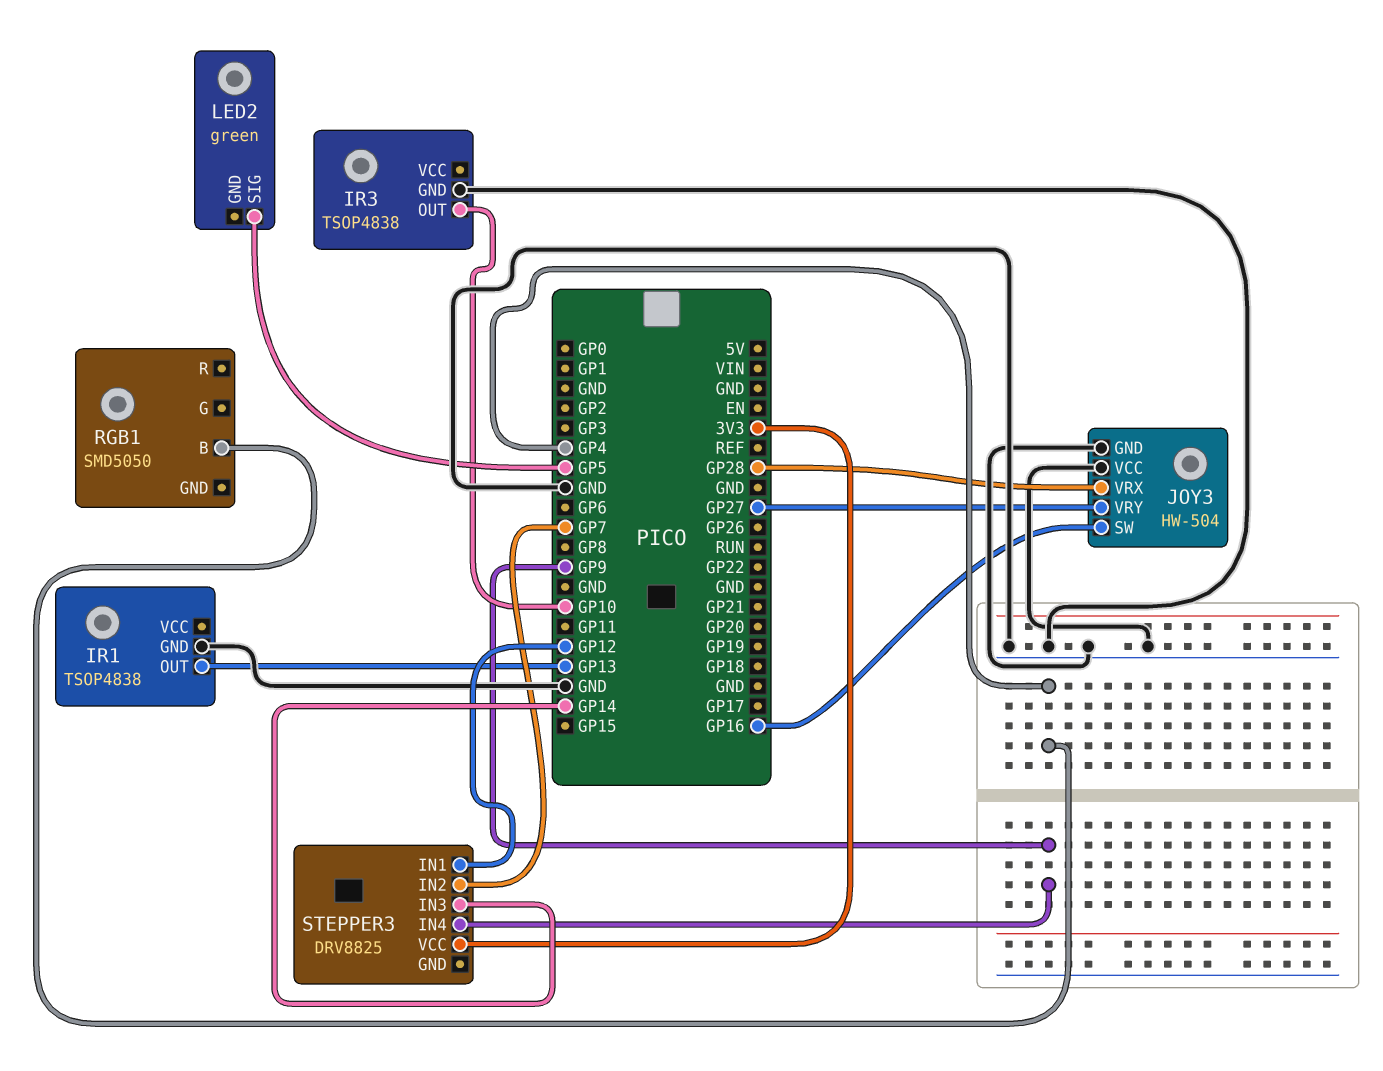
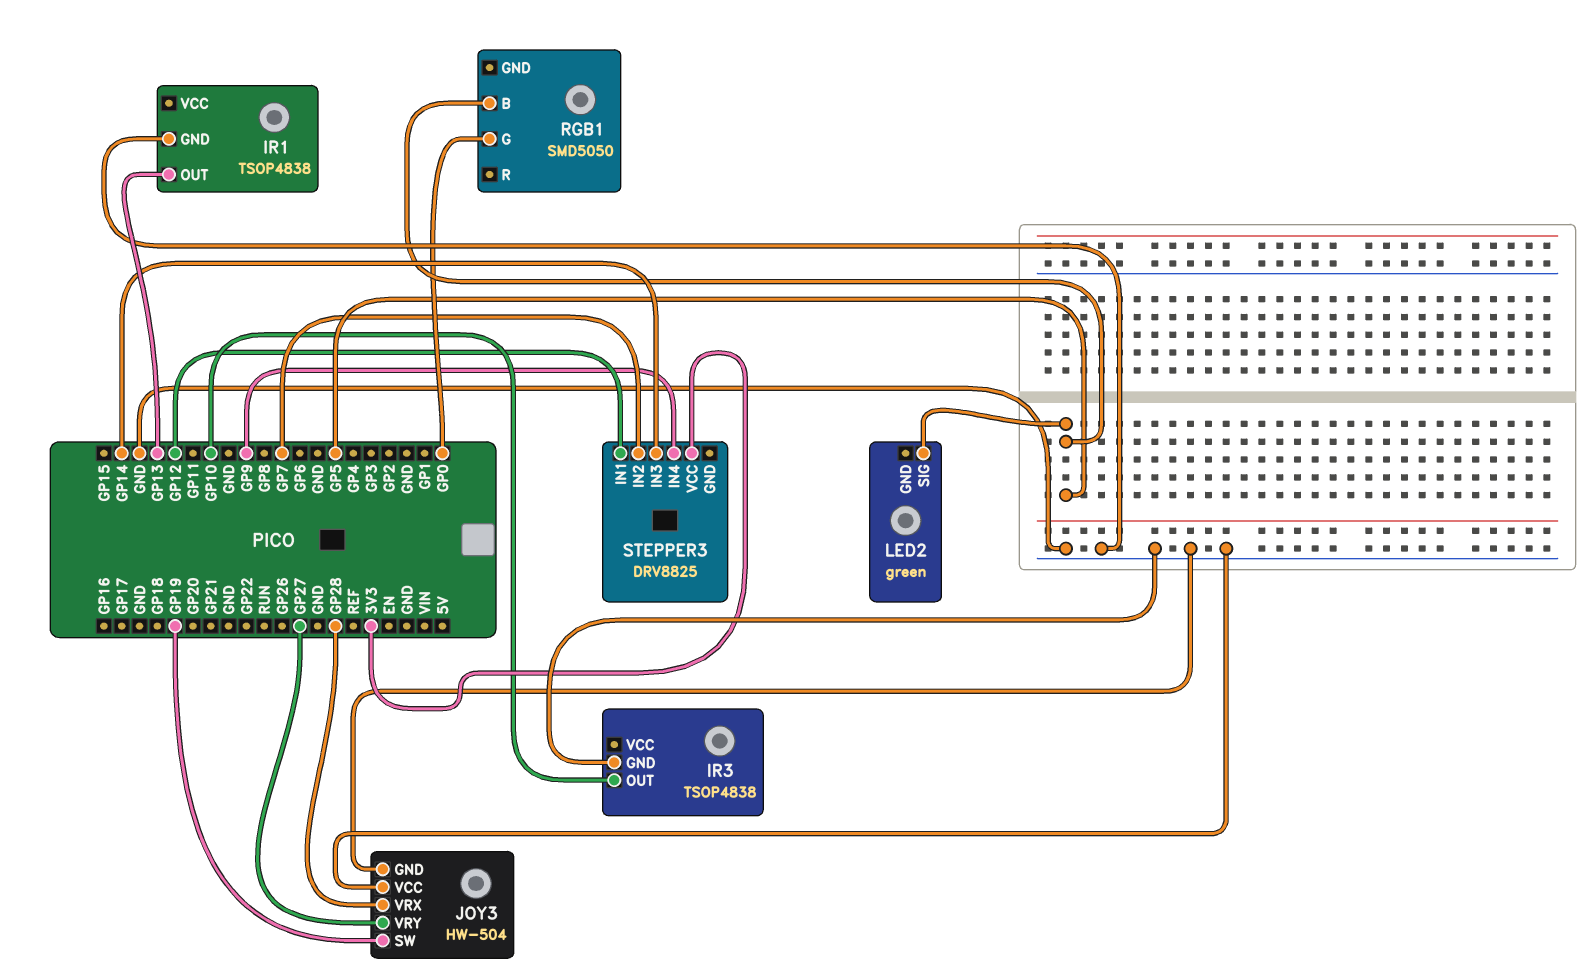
JOY3 pin SW: GP16 -> GP19
RGB1 pin B: GP4 -> GP5
RGB1 pin G: none -> GP0

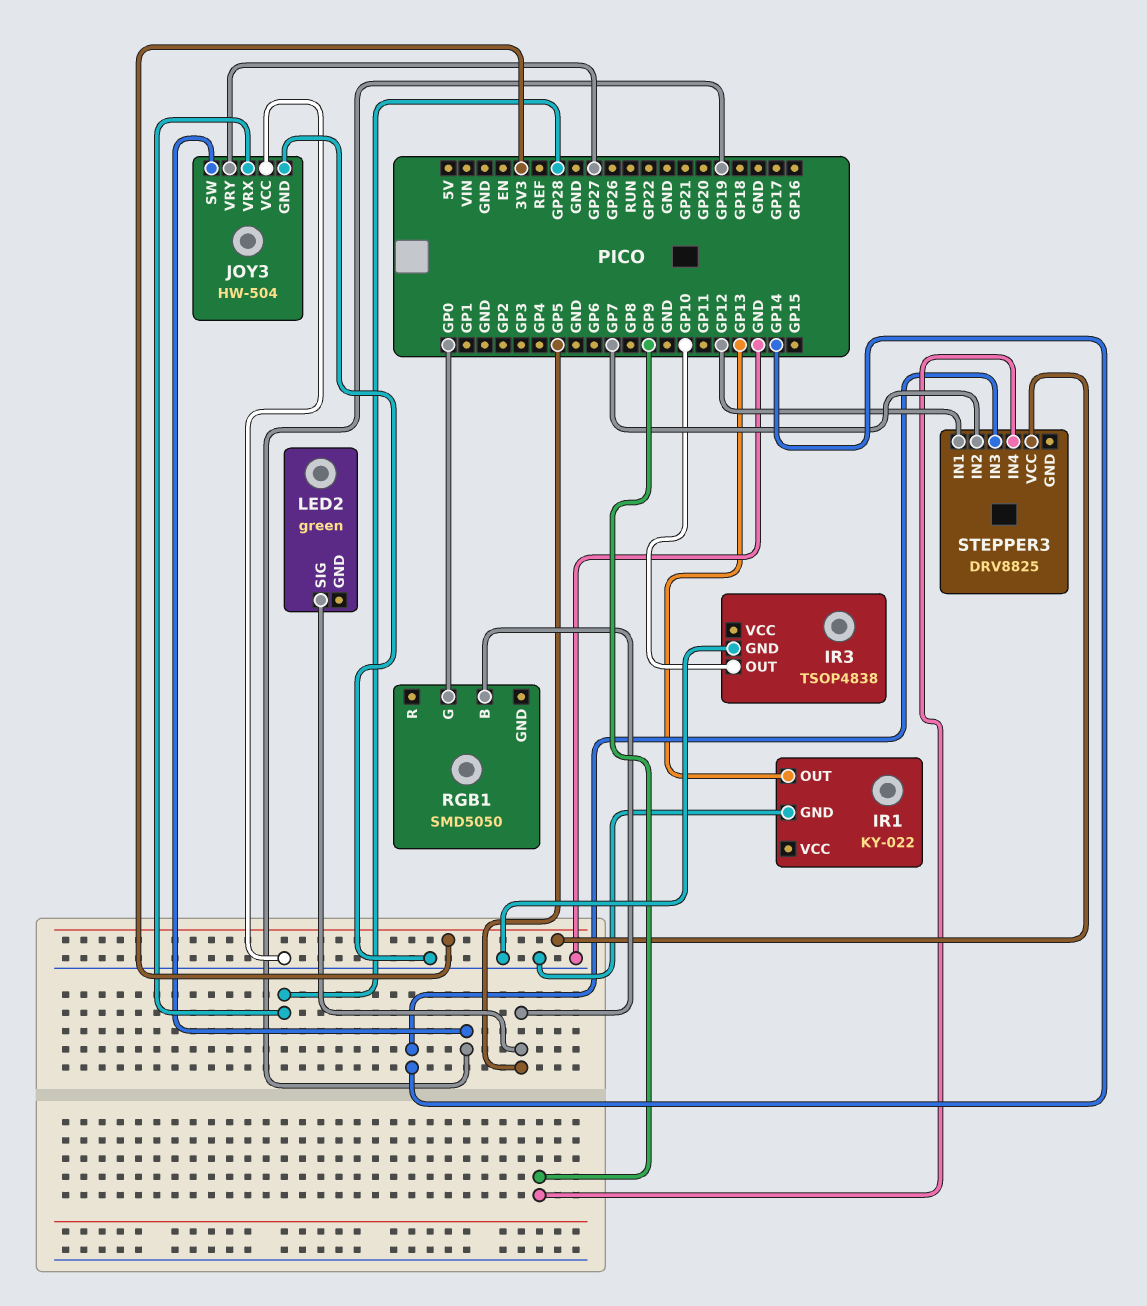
IR1: TSOP4838 -> KY-022

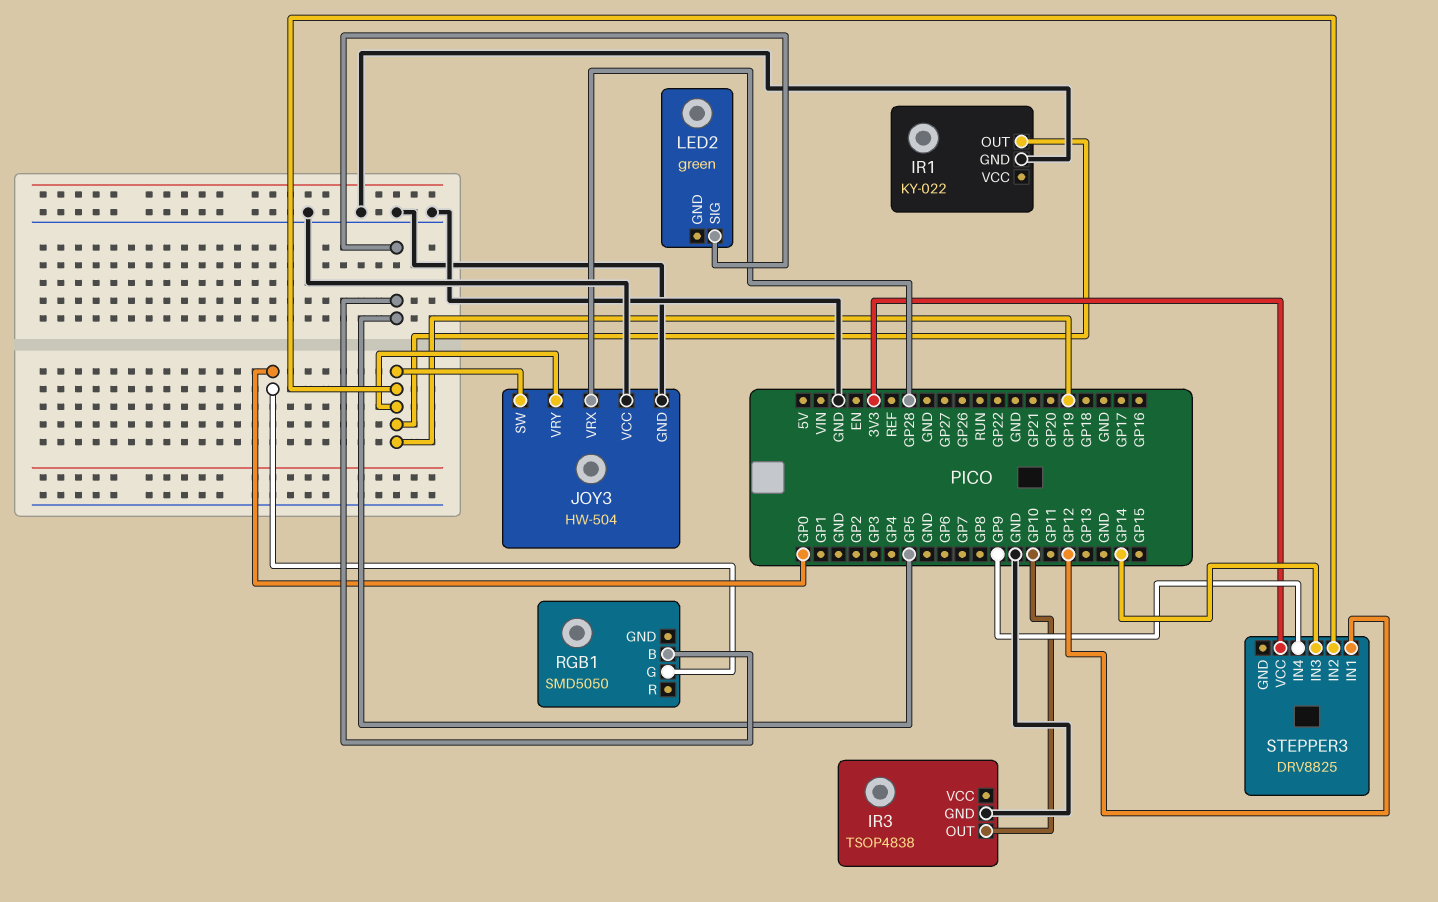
IR1 pin OUT: GP13 -> GP19
JOY3 pin VRY: GP27 -> GP19
STEPPER3 pin IN2: GP7 -> GP19

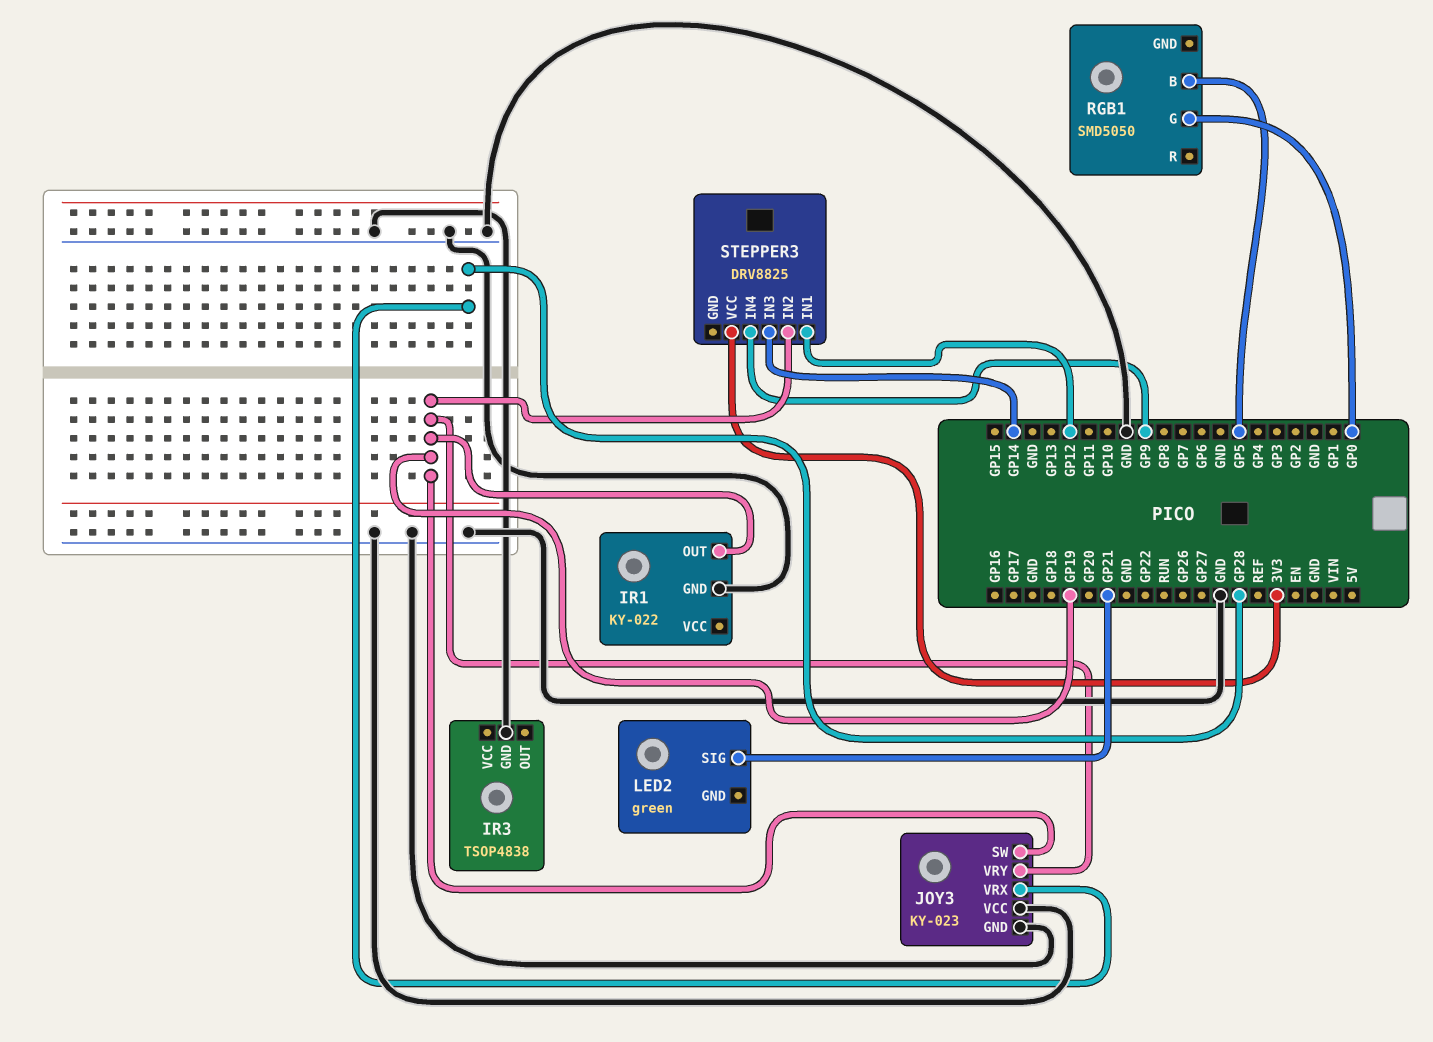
IR3 pin OUT: GP10 -> none
JOY3: HW-504 -> KY-023
LED2 pin SIG: GP5 -> GP21

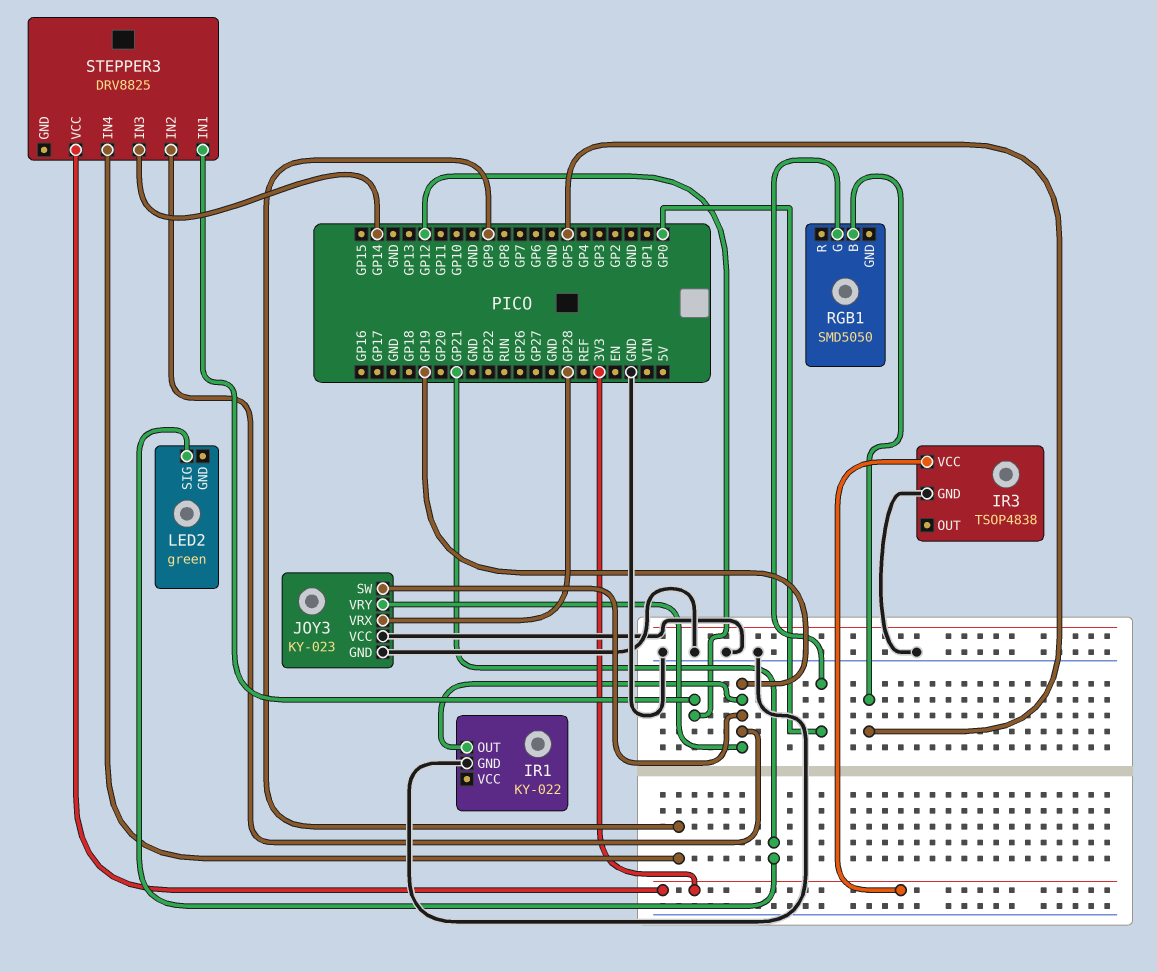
IR3 pin VCC: none -> 3V3

